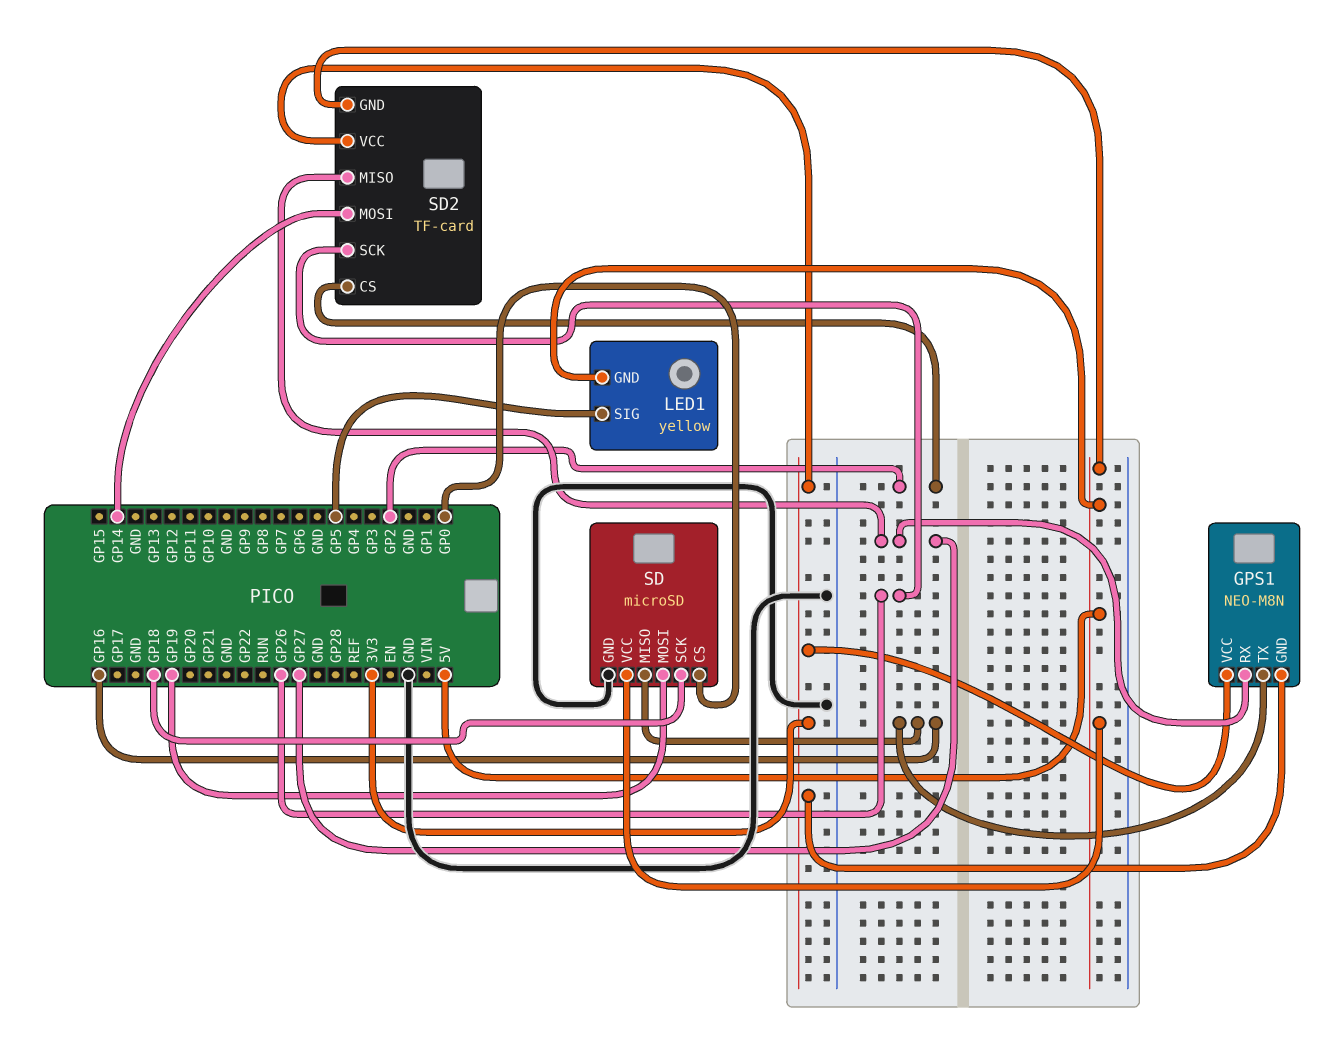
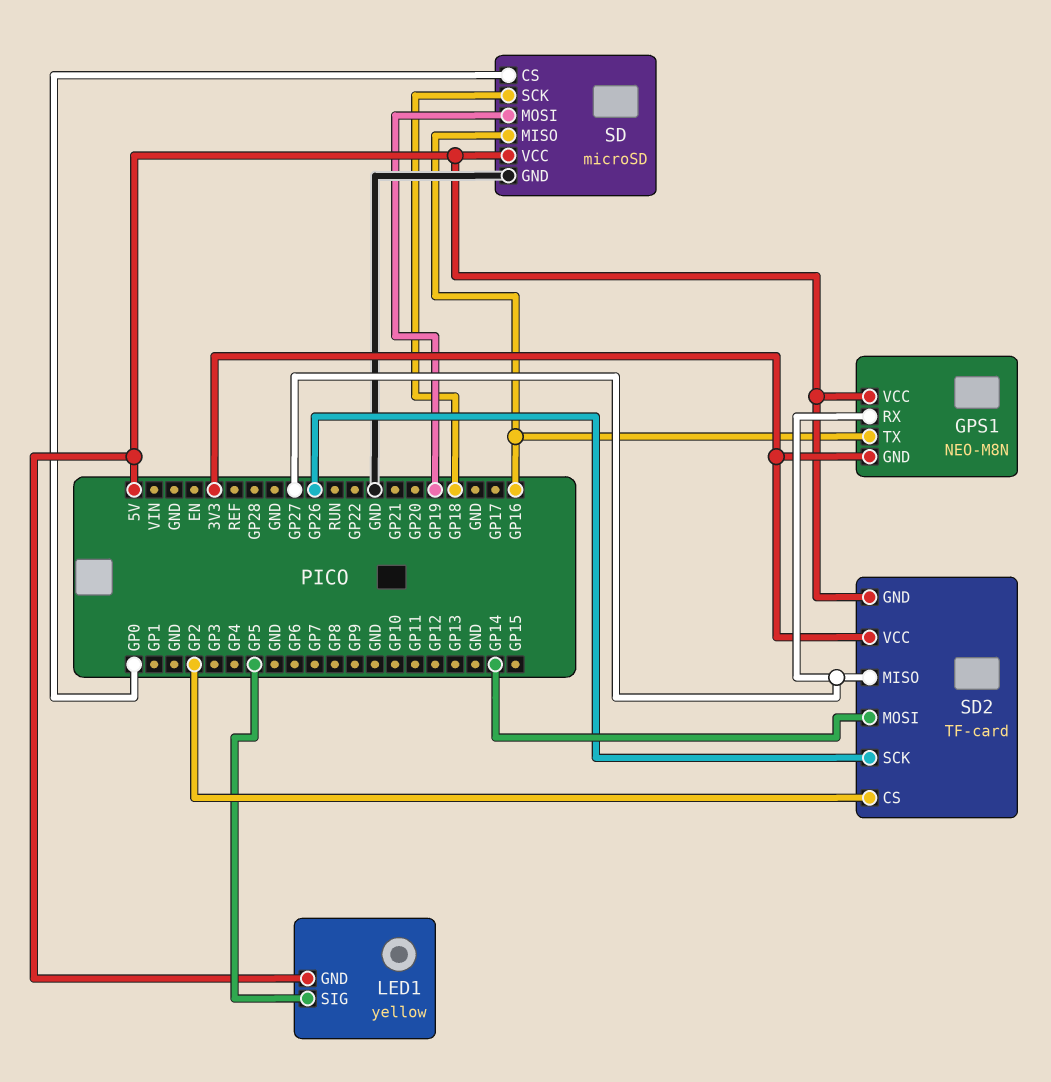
GPS1 pin VCC: 3V3 -> 5V

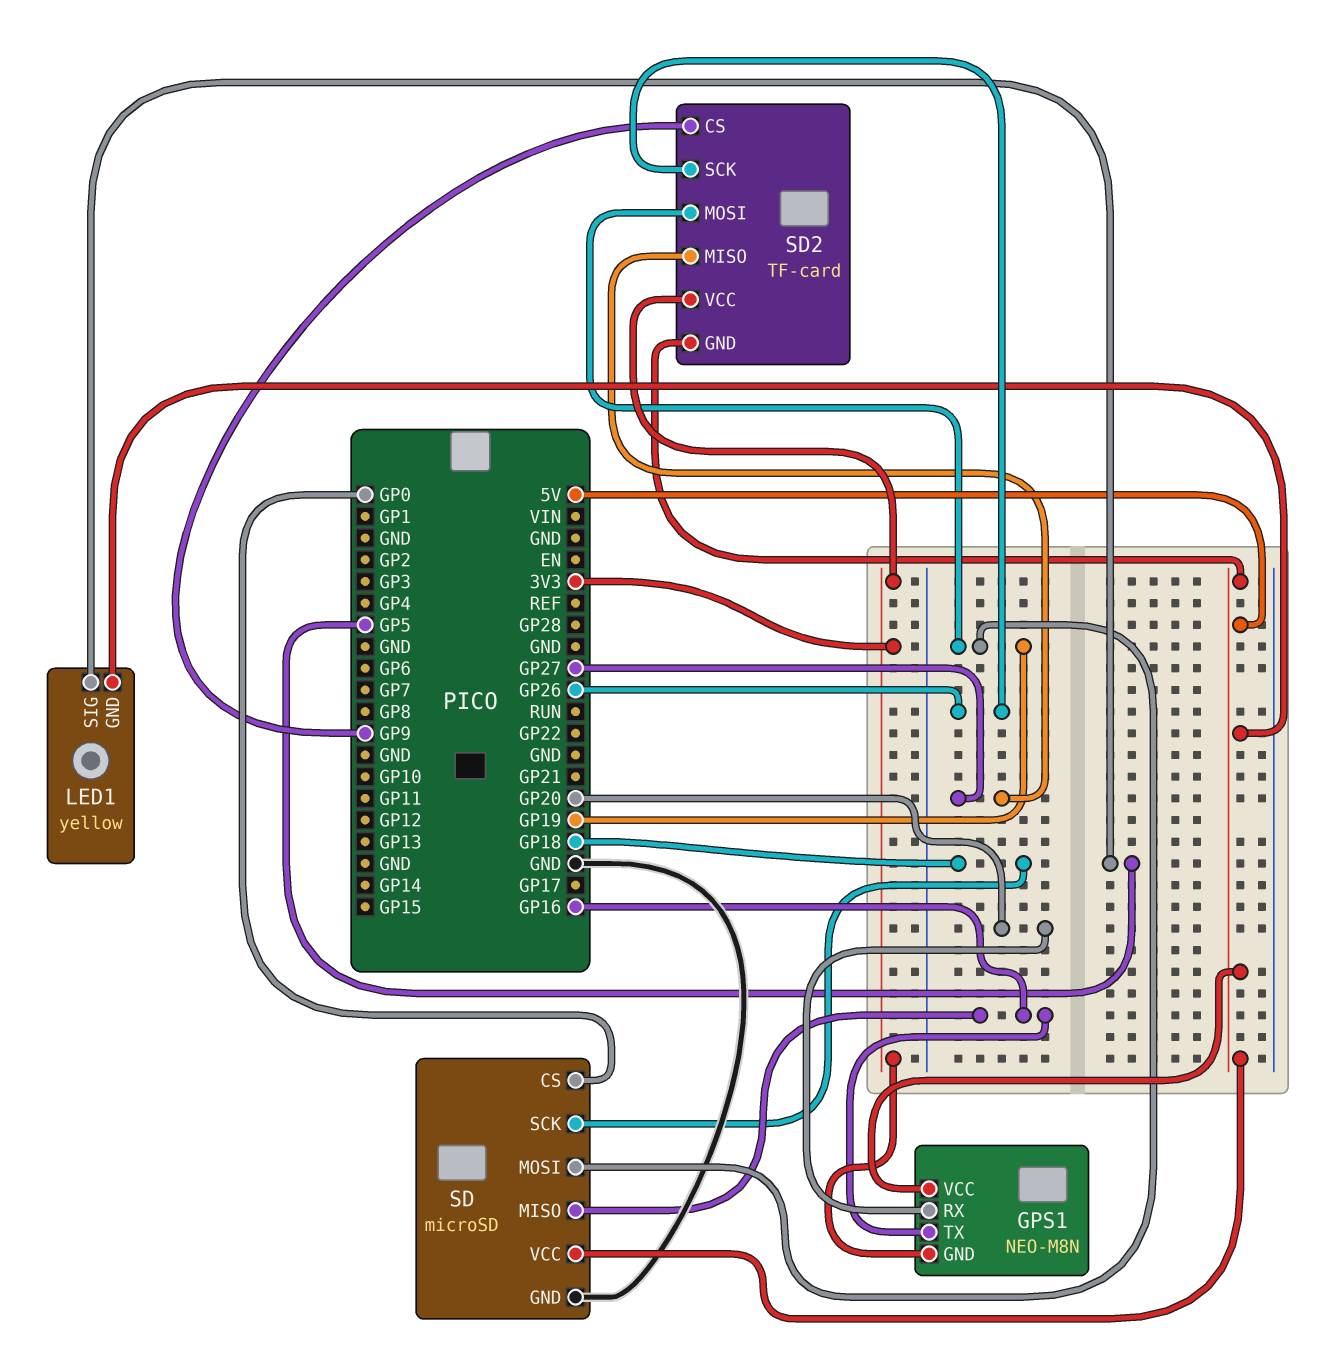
GPS1 pin RX: GP27 -> GP20
SD2 pin CS: GP2 -> GP9
SD2 pin MOSI: GP14 -> GP19

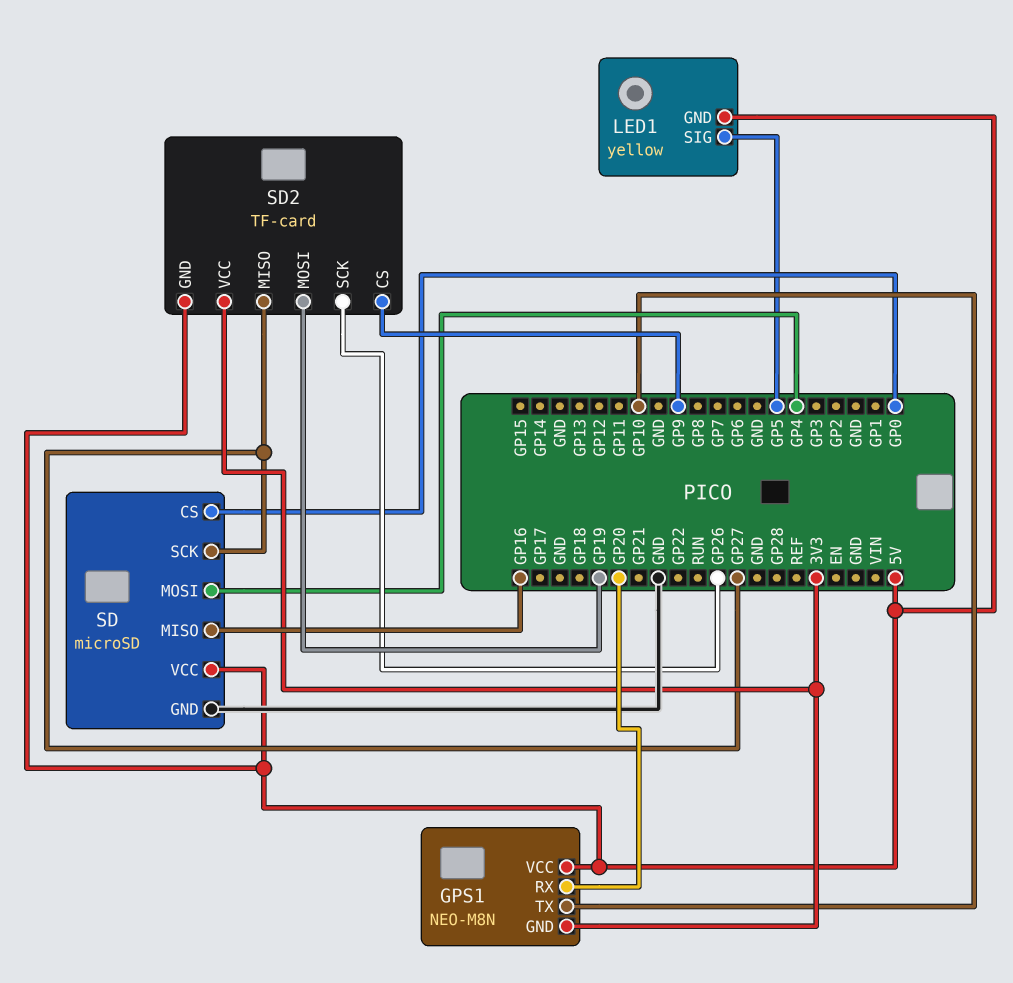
GPS1 pin TX: GP16 -> GP10
SD pin MOSI: GP19 -> GP4
SD pin SCK: GP18 -> GP27

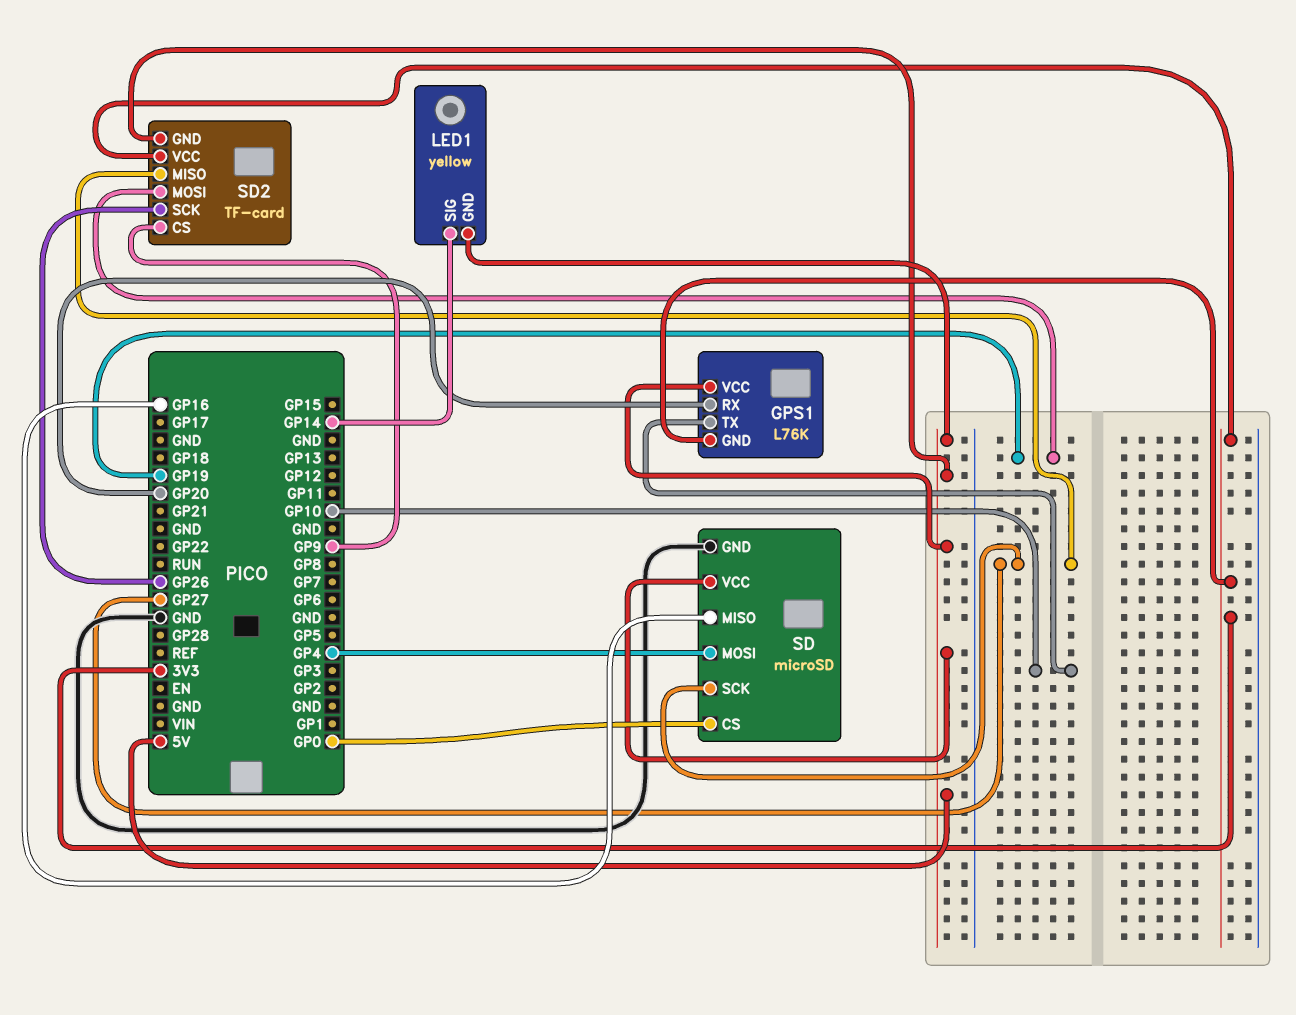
GPS1: NEO-M8N -> L76K
LED1 pin SIG: GP5 -> GP14

